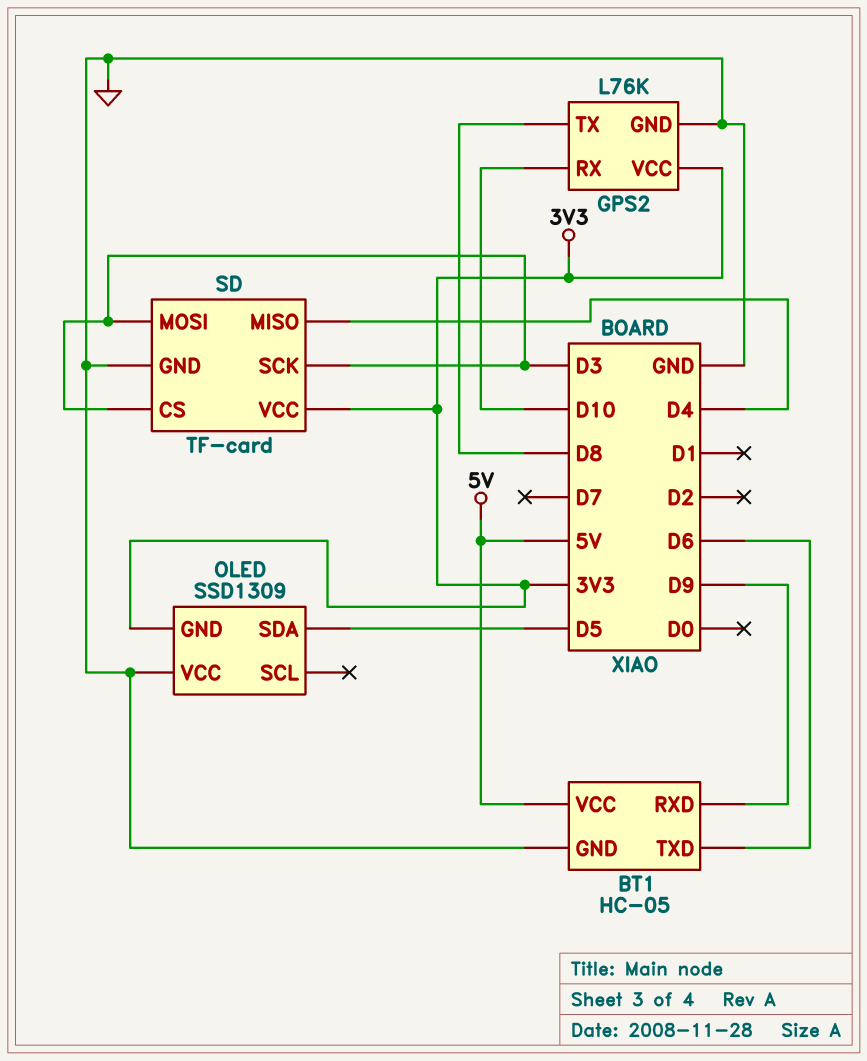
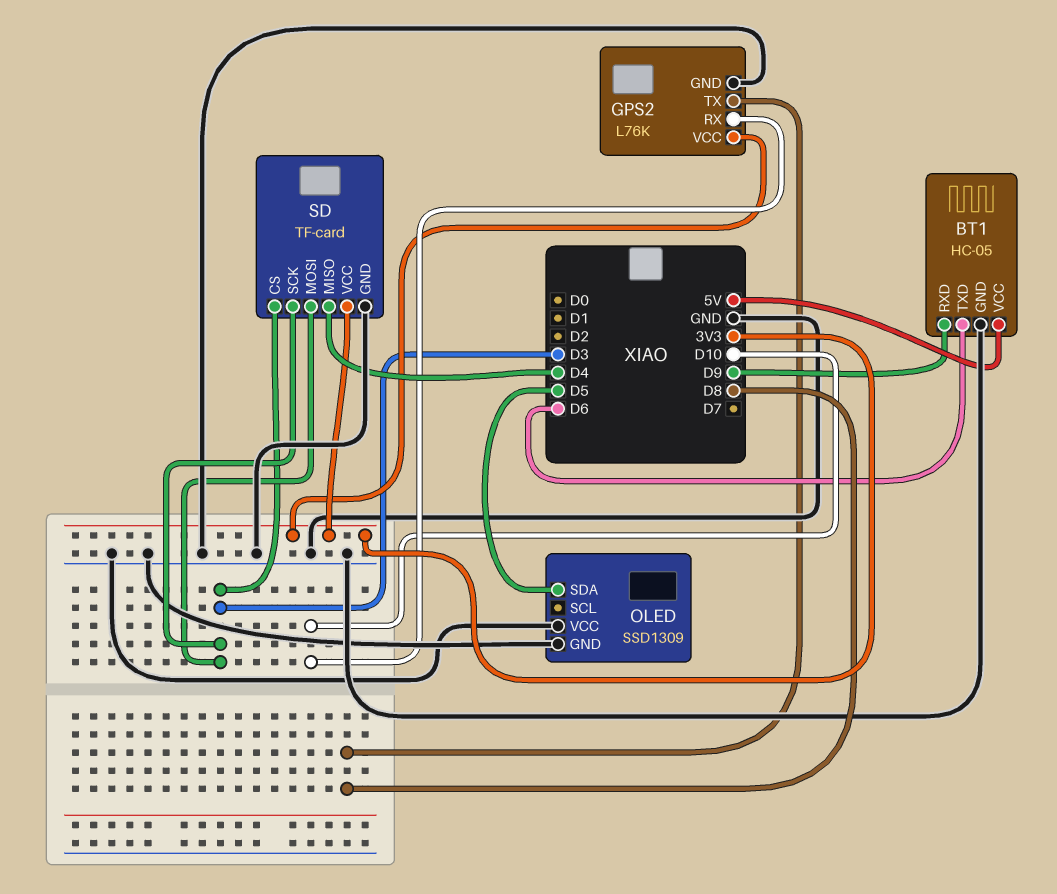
OLED pin GND: 3V3 -> GND

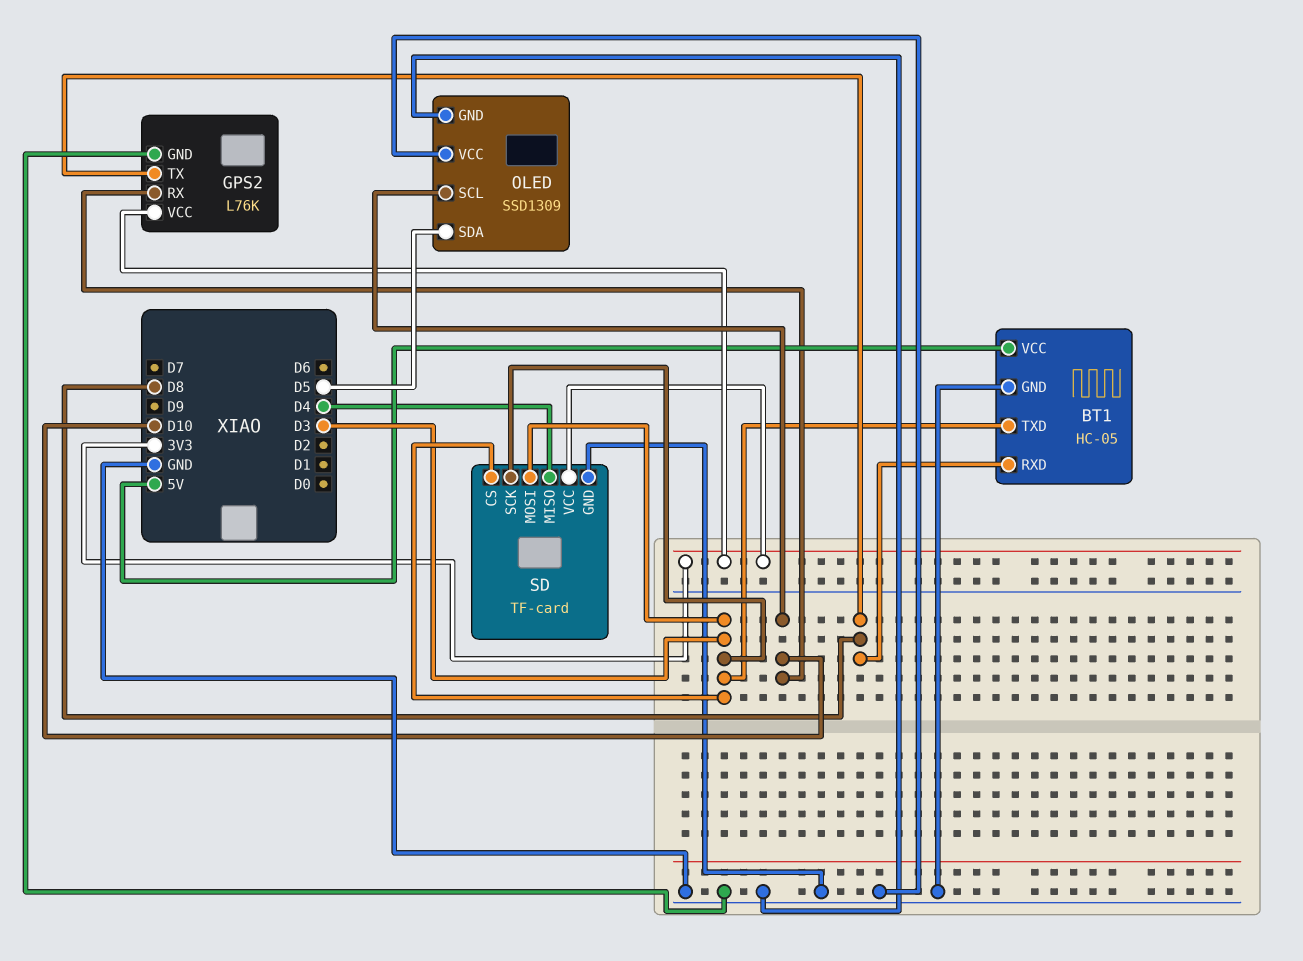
BT1 pin RXD: D9 -> D8
BT1 pin TXD: D6 -> D3
OLED pin SCL: none -> D10

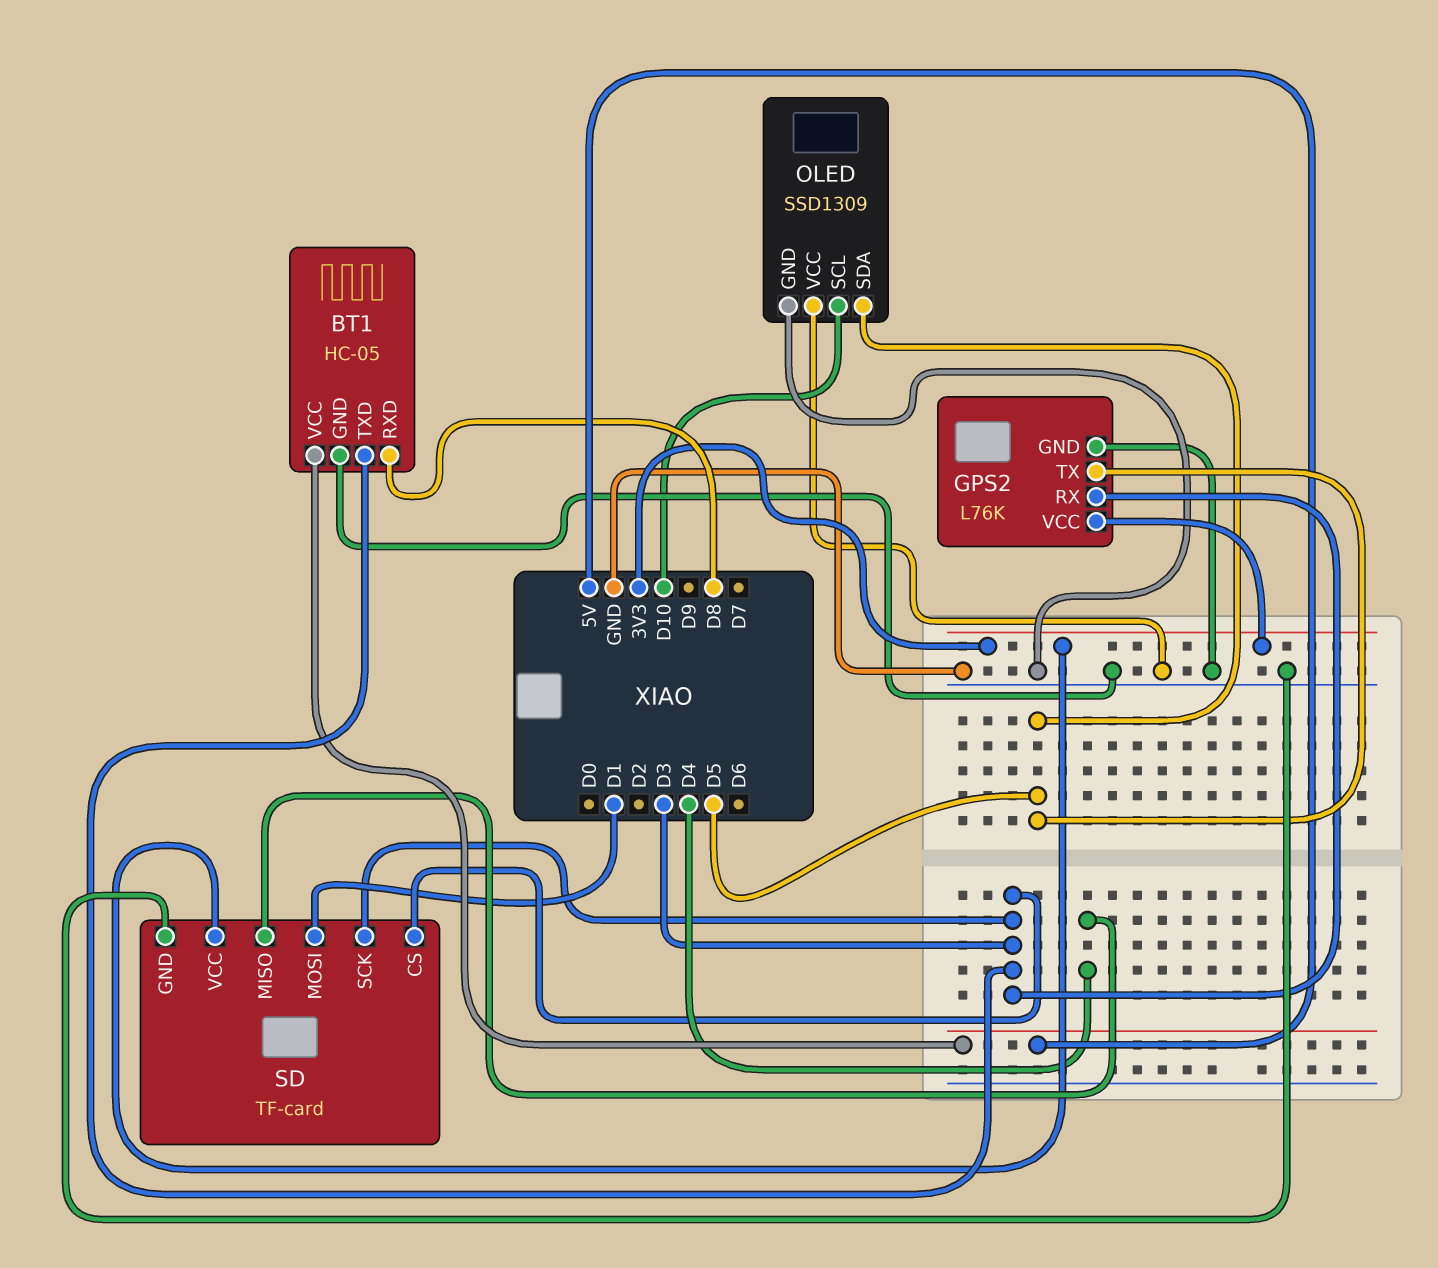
GPS2 pin RX: D10 -> D3
GPS2 pin TX: D8 -> D5
SD pin MOSI: D3 -> D1

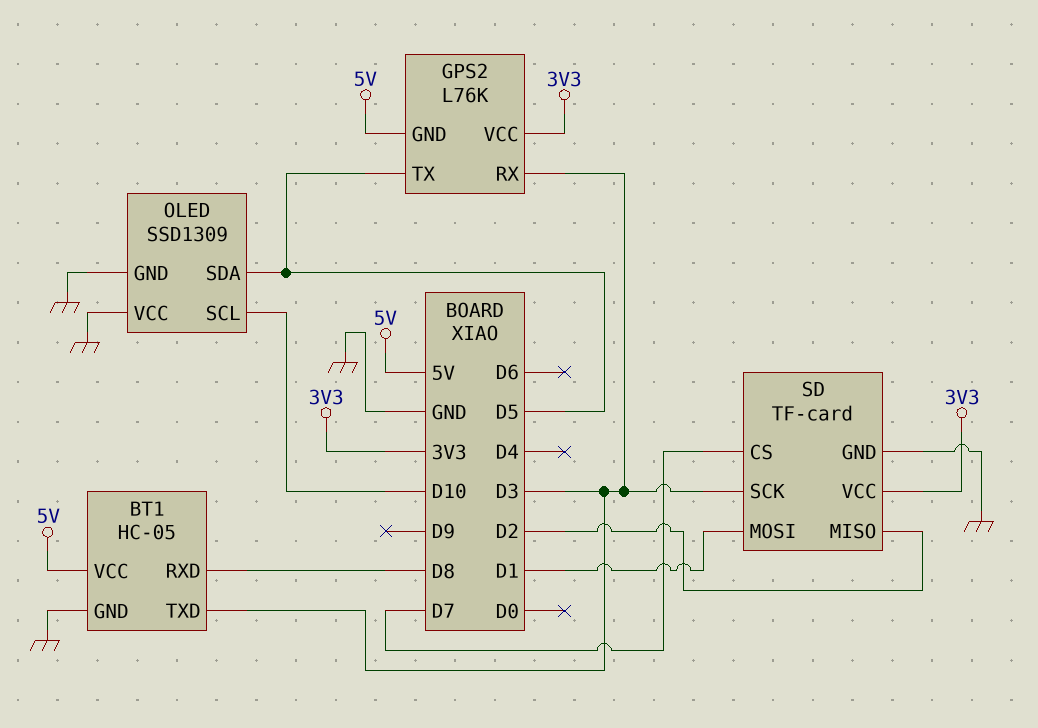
GPS2 pin GND: GND -> 5V
SD pin CS: D3 -> D7
SD pin MISO: D4 -> D2

